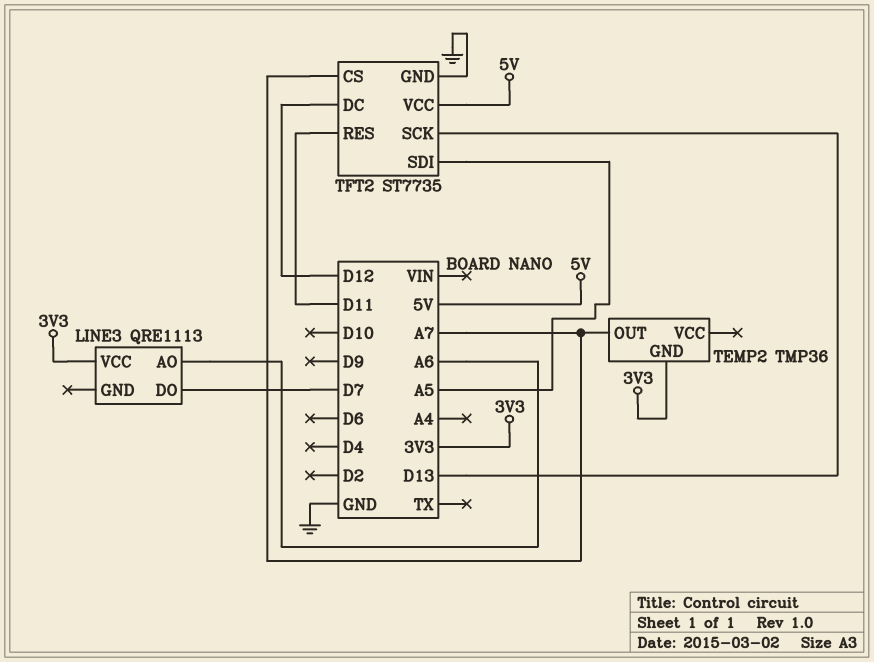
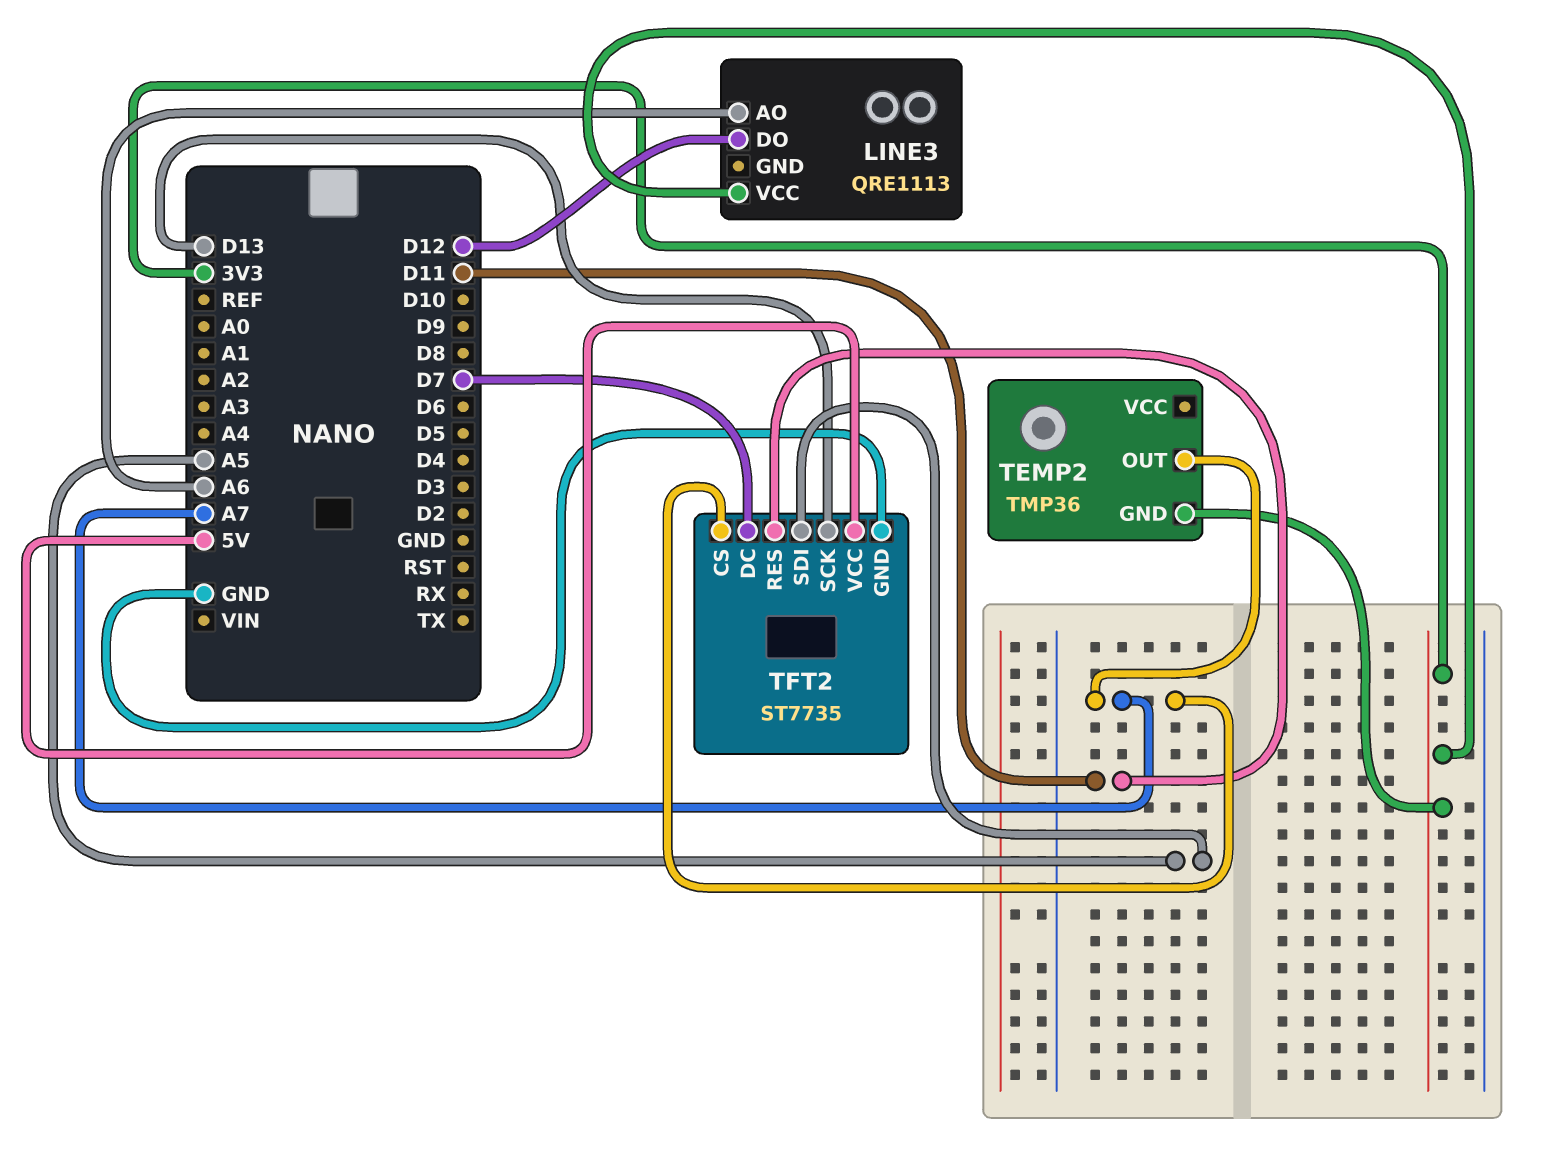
LINE3 pin DO: D7 -> D12
TFT2 pin DC: D12 -> D7

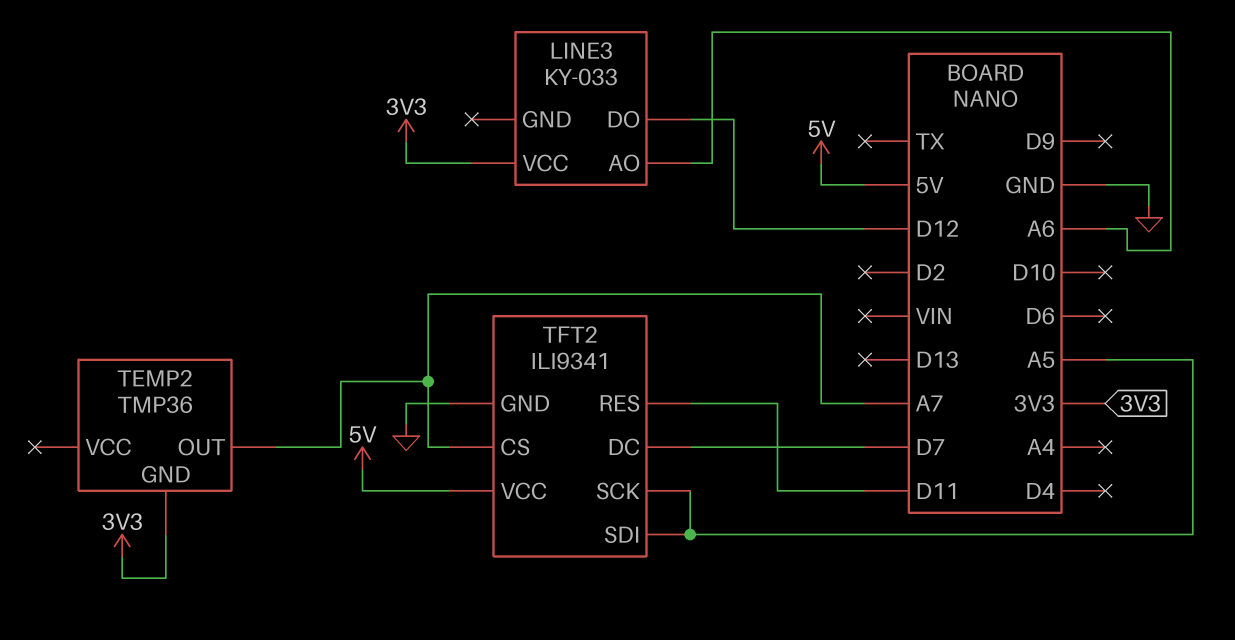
LINE3: QRE1113 -> KY-033
TFT2: ST7735 -> ILI9341
TFT2 pin SCK: D13 -> A5

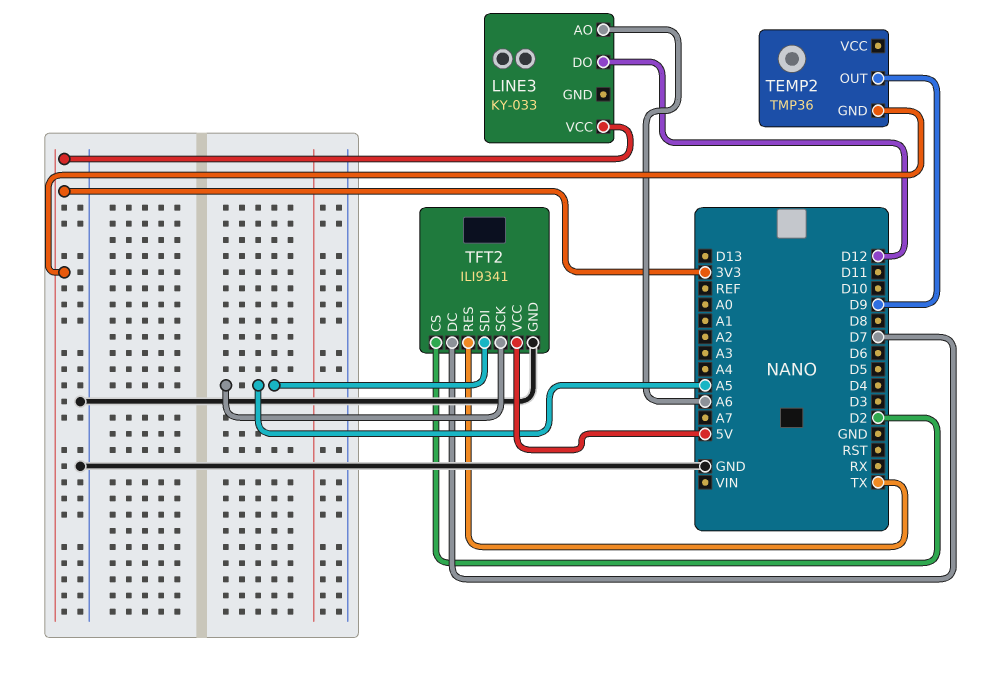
TEMP2 pin OUT: A7 -> D9
TFT2 pin CS: A7 -> D2
TFT2 pin RES: D11 -> TX

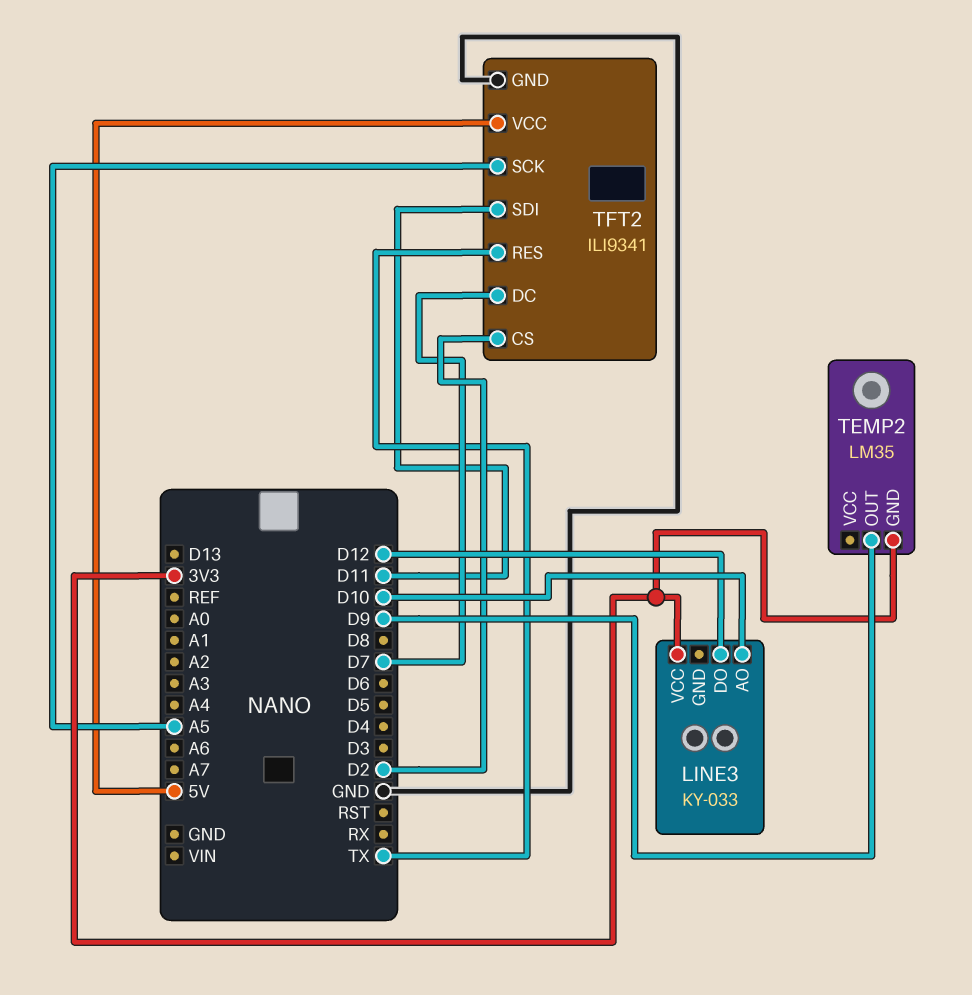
LINE3 pin AO: A6 -> D10
TEMP2: TMP36 -> LM35
TFT2 pin SDI: A5 -> D11

